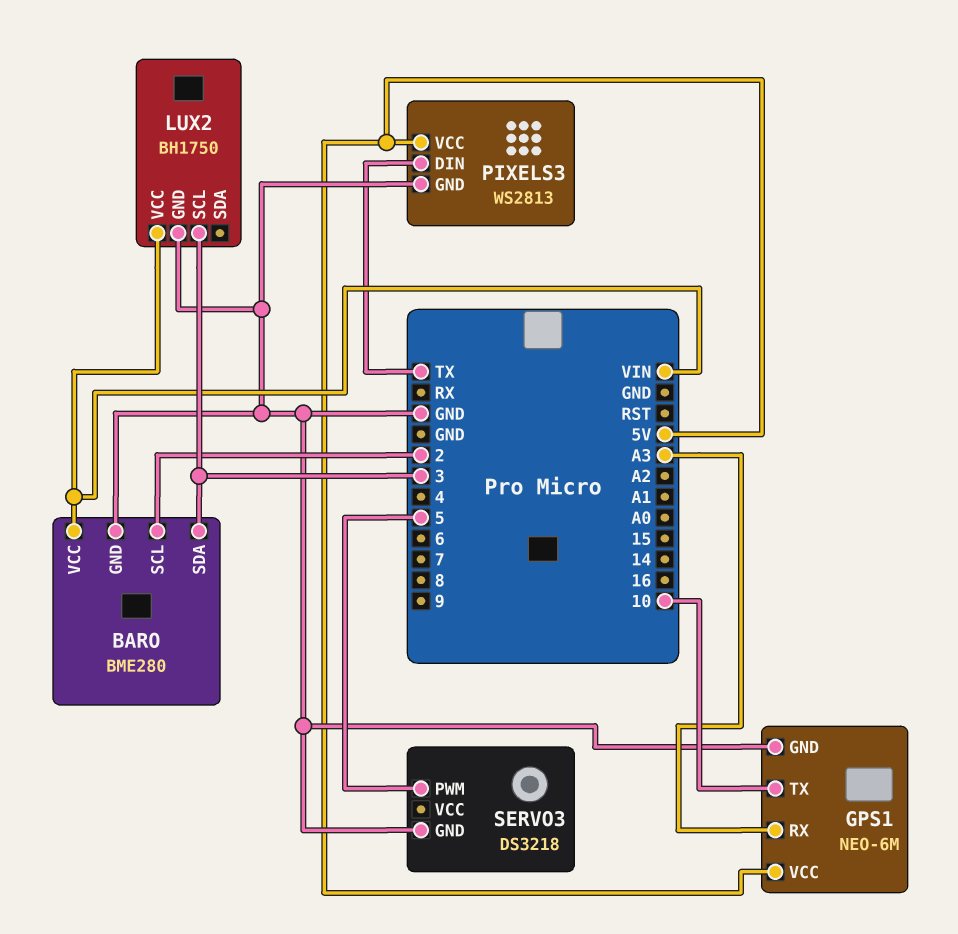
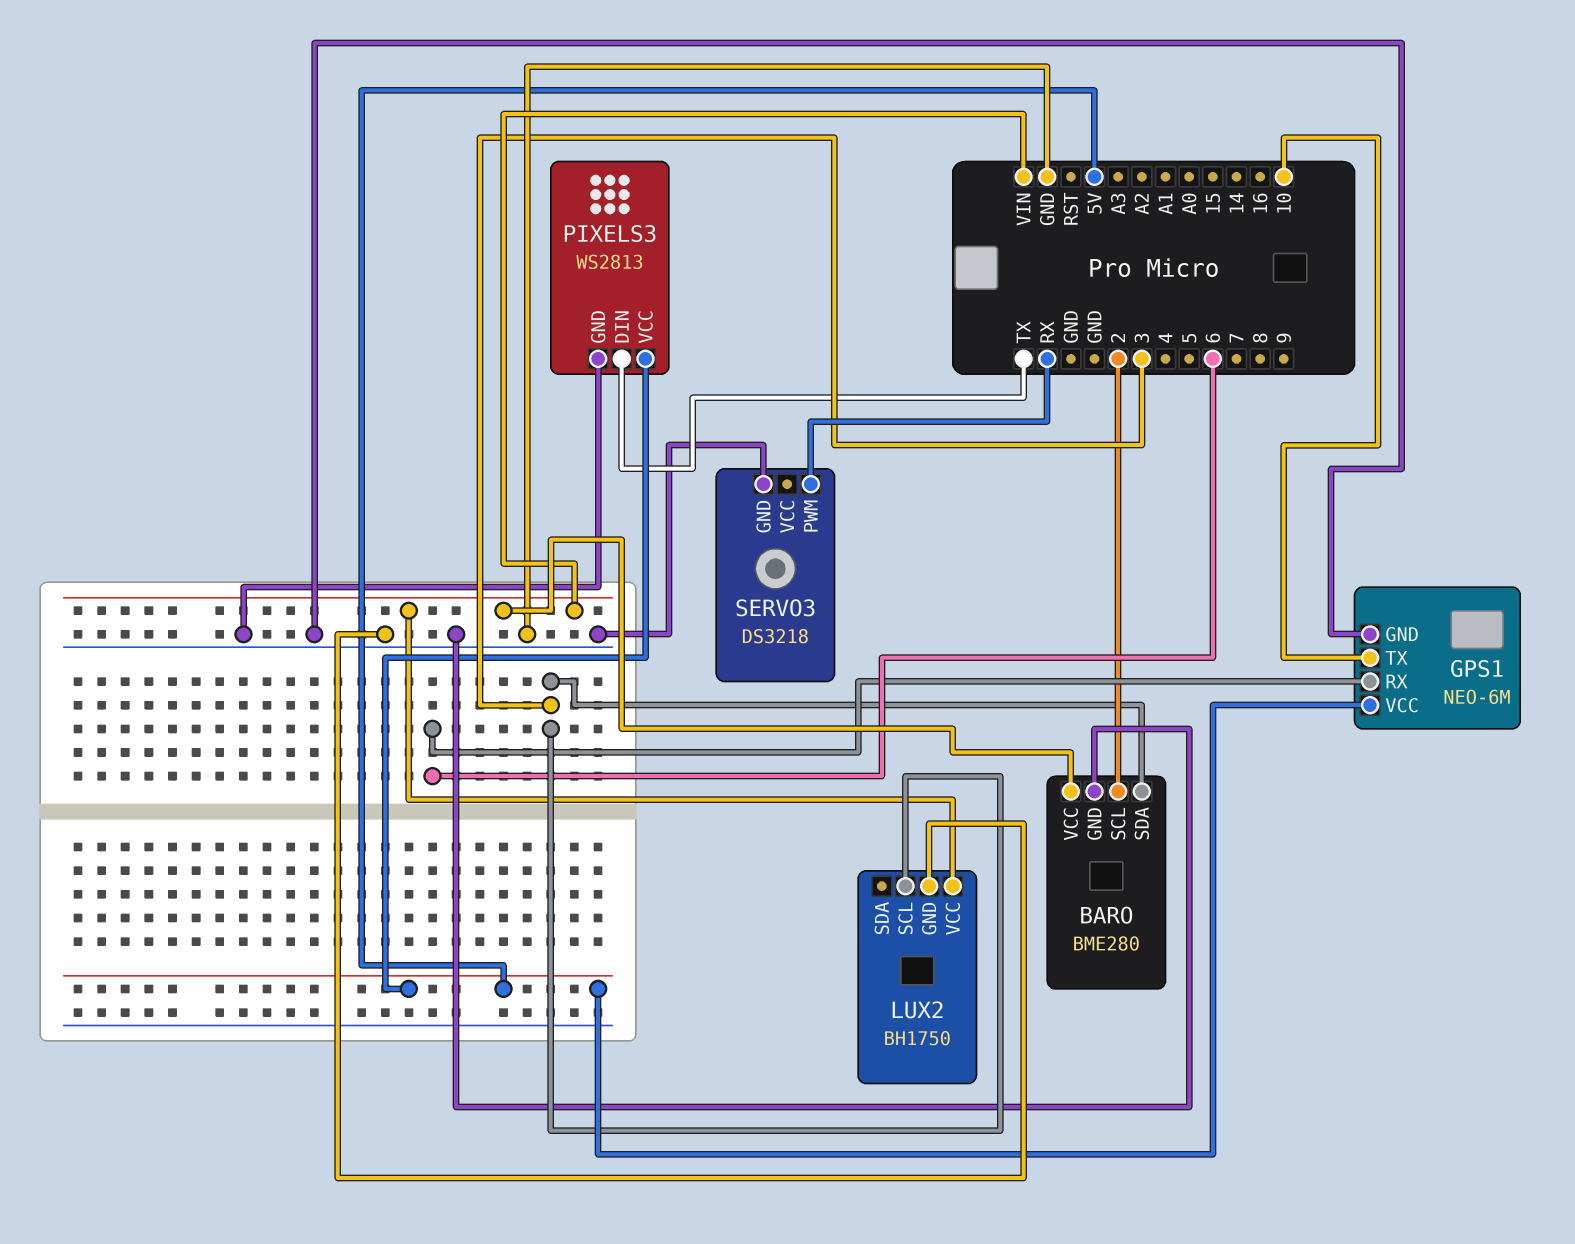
GPS1 pin RX: A3 -> 6
SERVO3 pin PWM: 5 -> RX

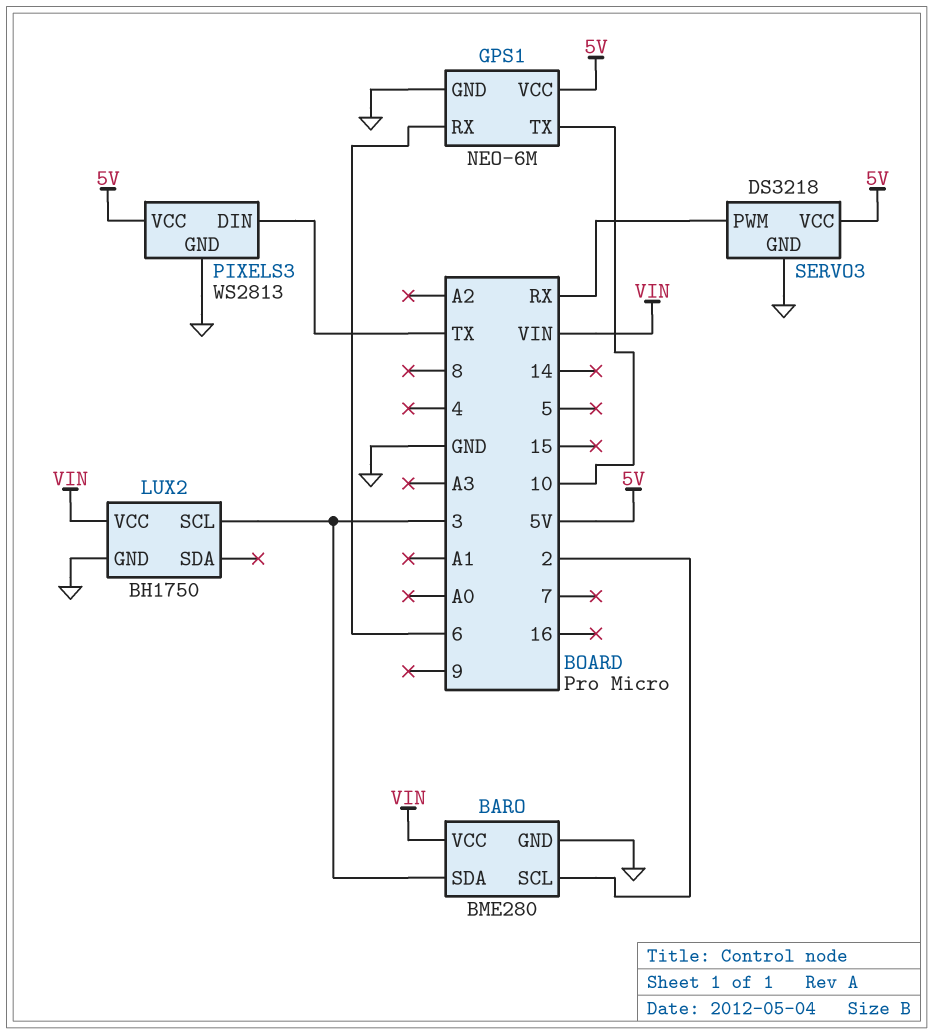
SERVO3 pin VCC: none -> 5V

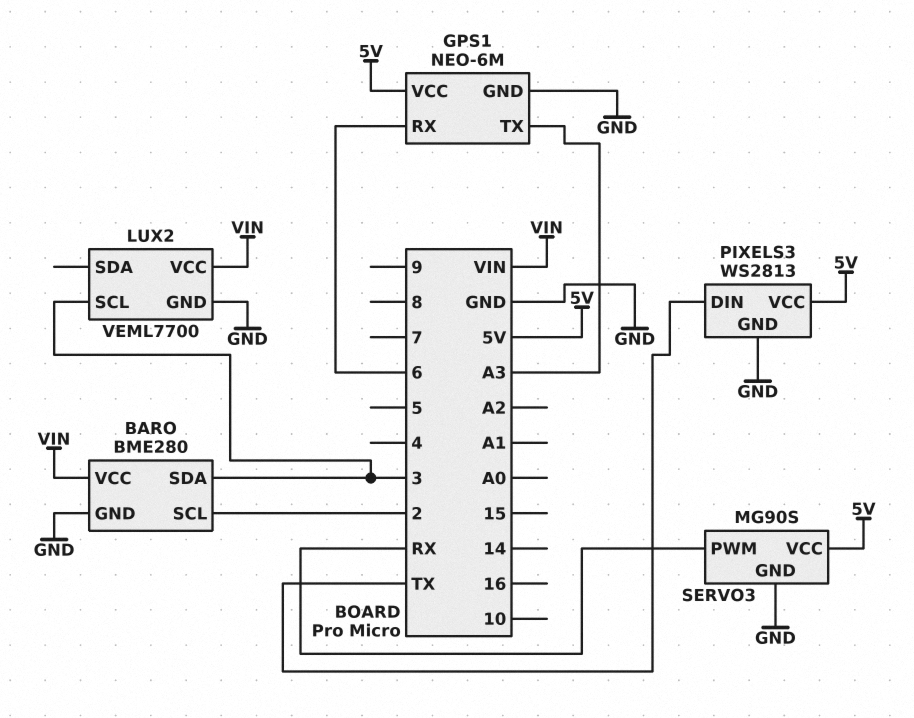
GPS1 pin TX: 10 -> A3
LUX2: BH1750 -> VEML7700
SERVO3: DS3218 -> MG90S

